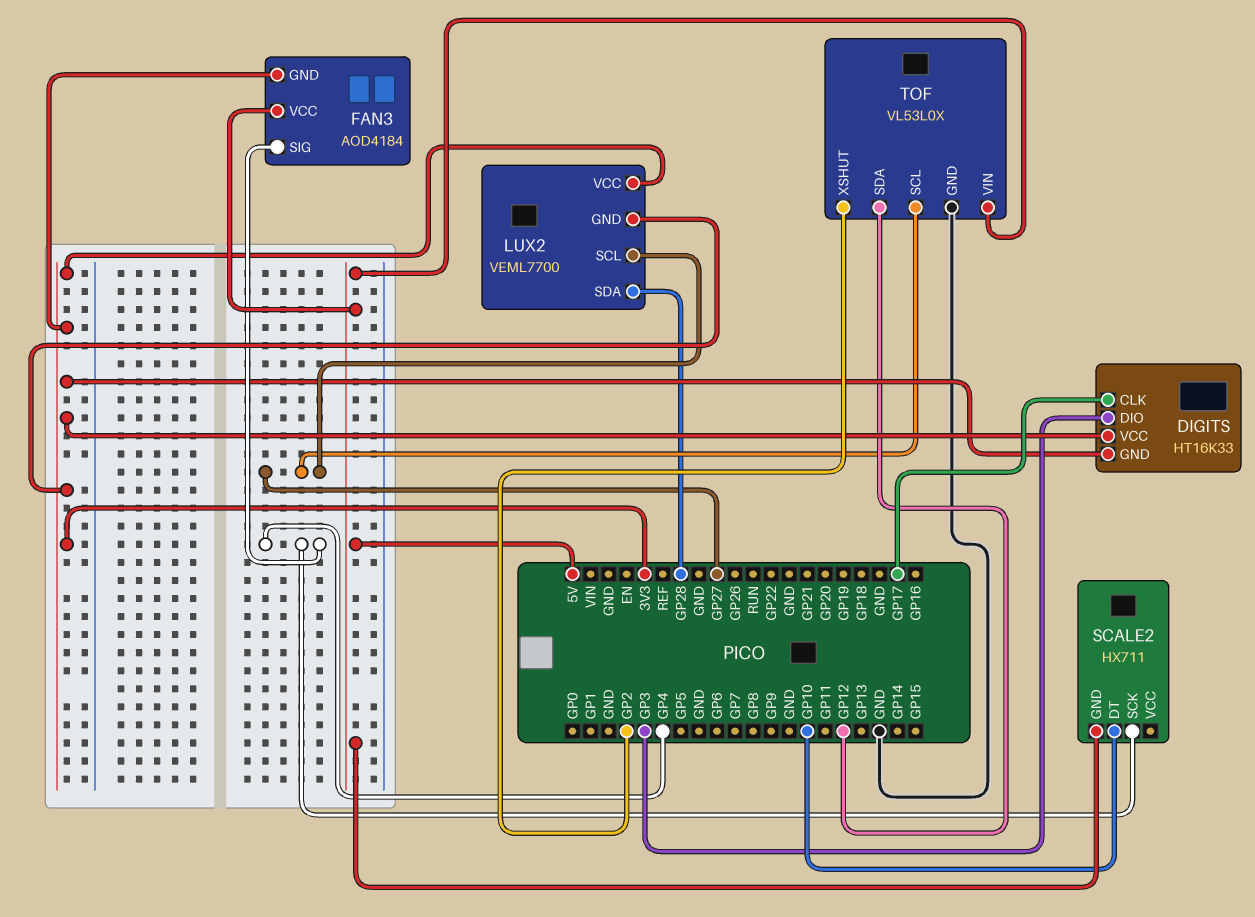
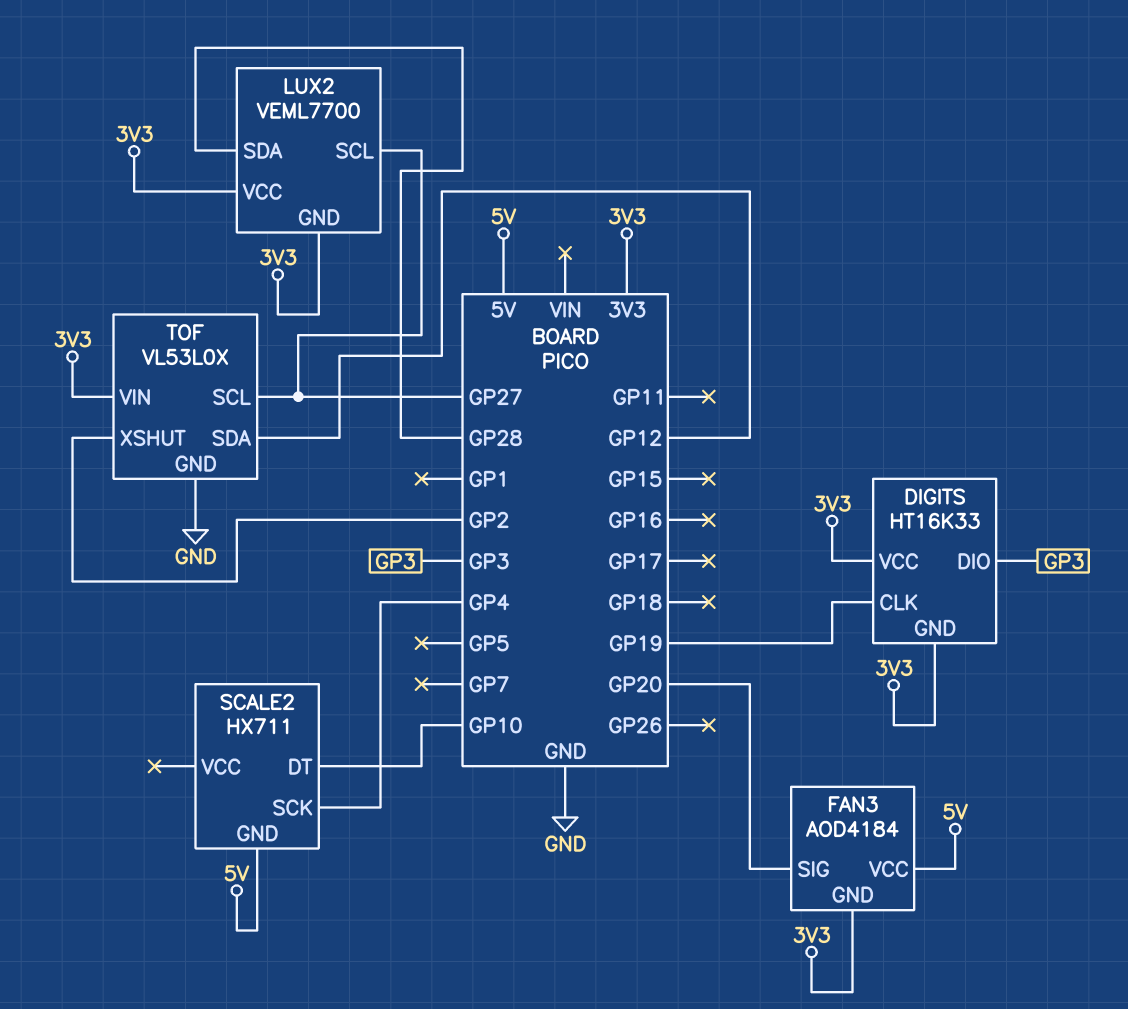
DIGITS pin CLK: GP17 -> GP19
FAN3 pin SIG: GP4 -> GP20
TOF pin VIN: 5V -> 3V3

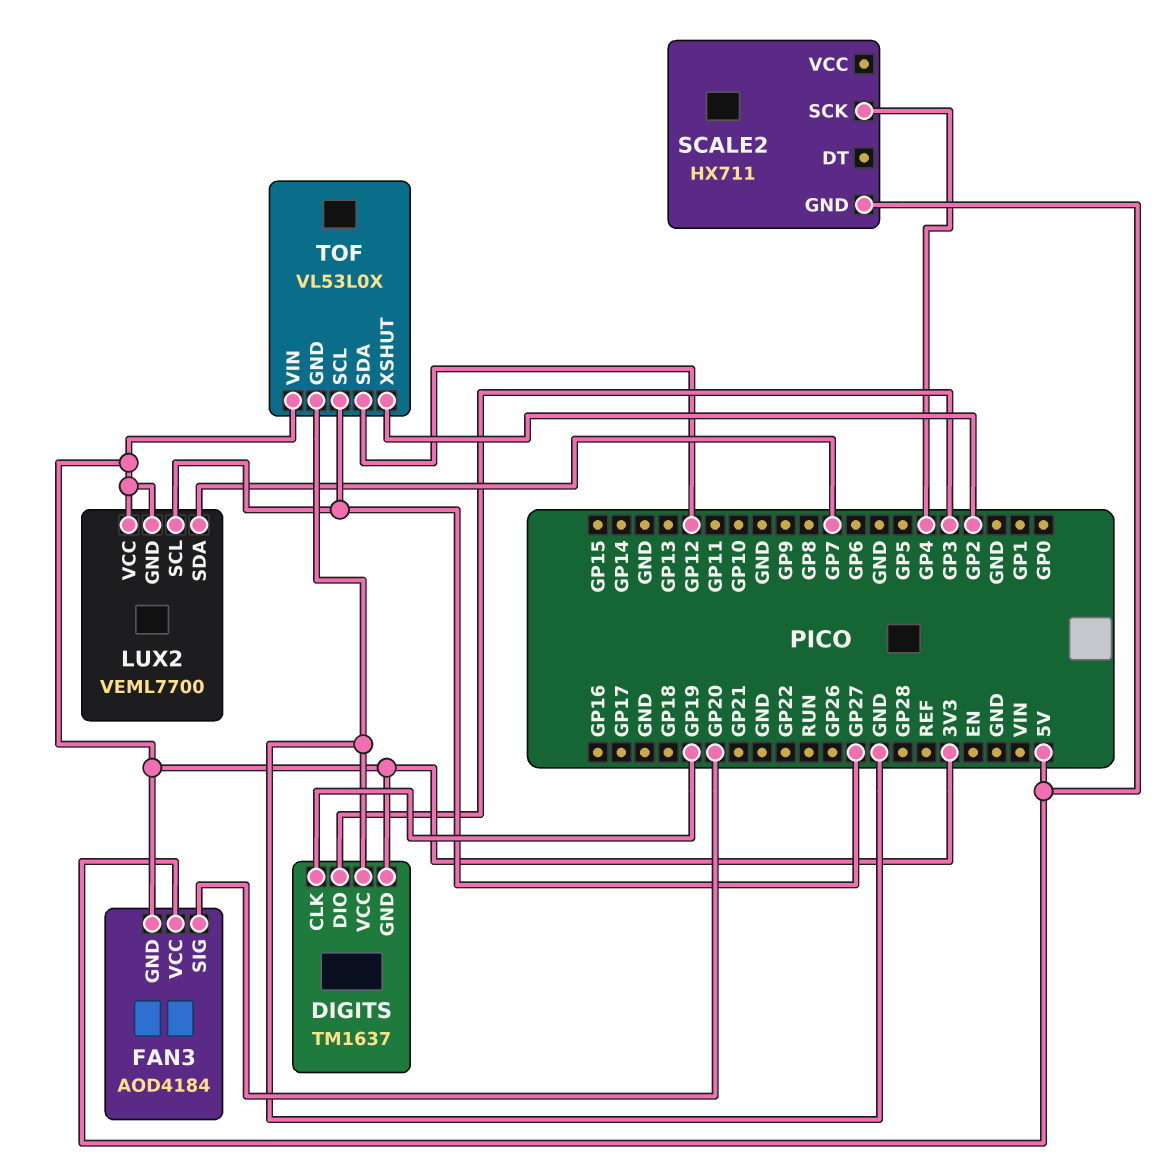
DIGITS: HT16K33 -> TM1637
DIGITS pin VCC: 3V3 -> GND
LUX2 pin SDA: GP28 -> GP7
SCALE2 pin DT: GP10 -> none

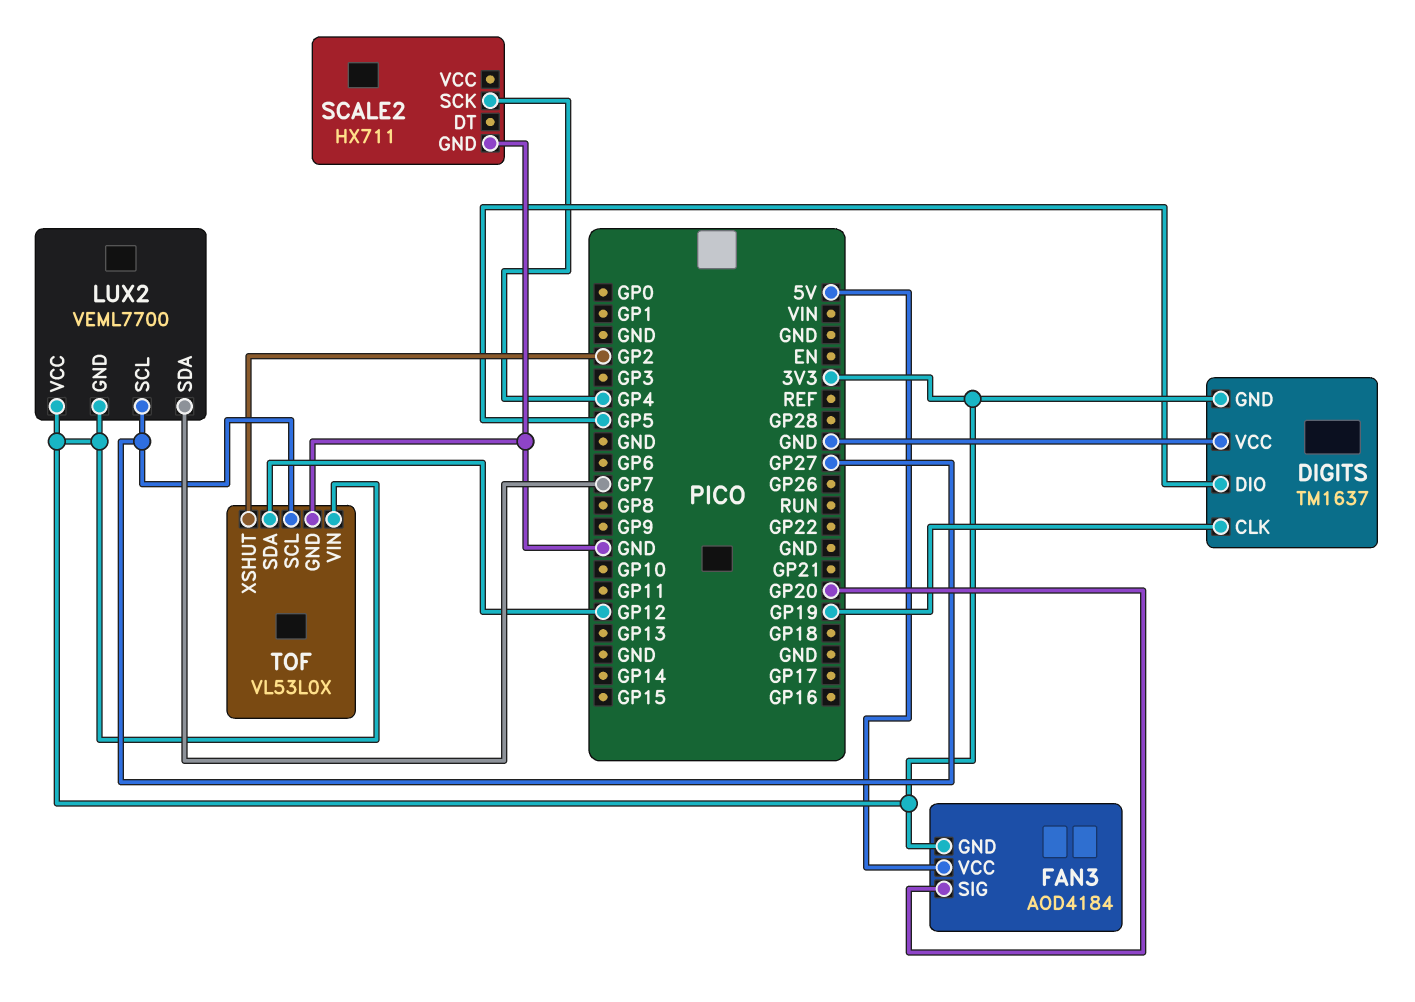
DIGITS pin DIO: GP3 -> GP5
SCALE2 pin GND: 5V -> GND

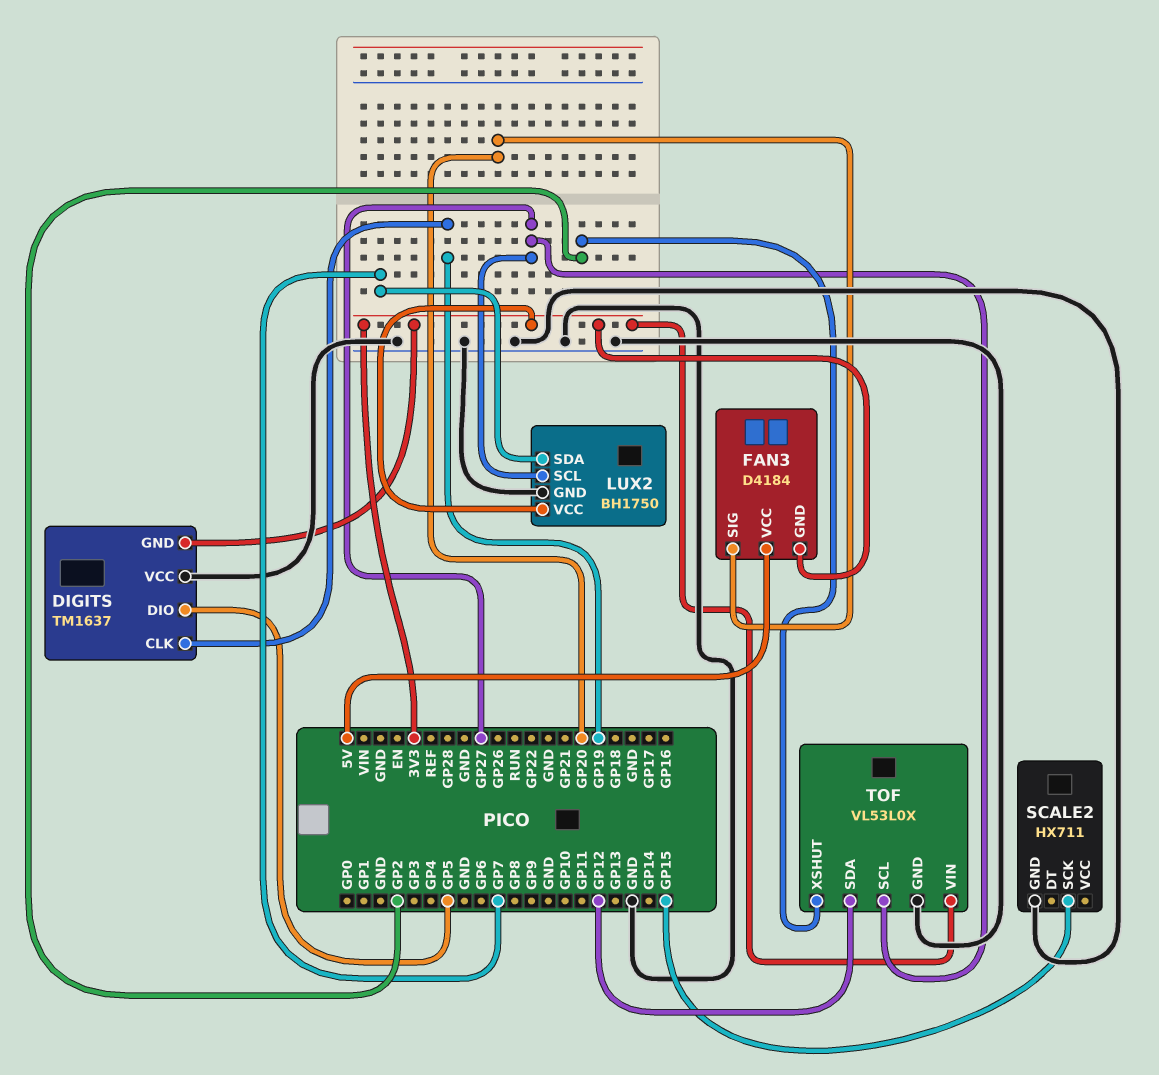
FAN3: AOD4184 -> D4184
LUX2: VEML7700 -> BH1750
LUX2 pin GND: 3V3 -> GND
SCALE2 pin SCK: GP4 -> GP15

